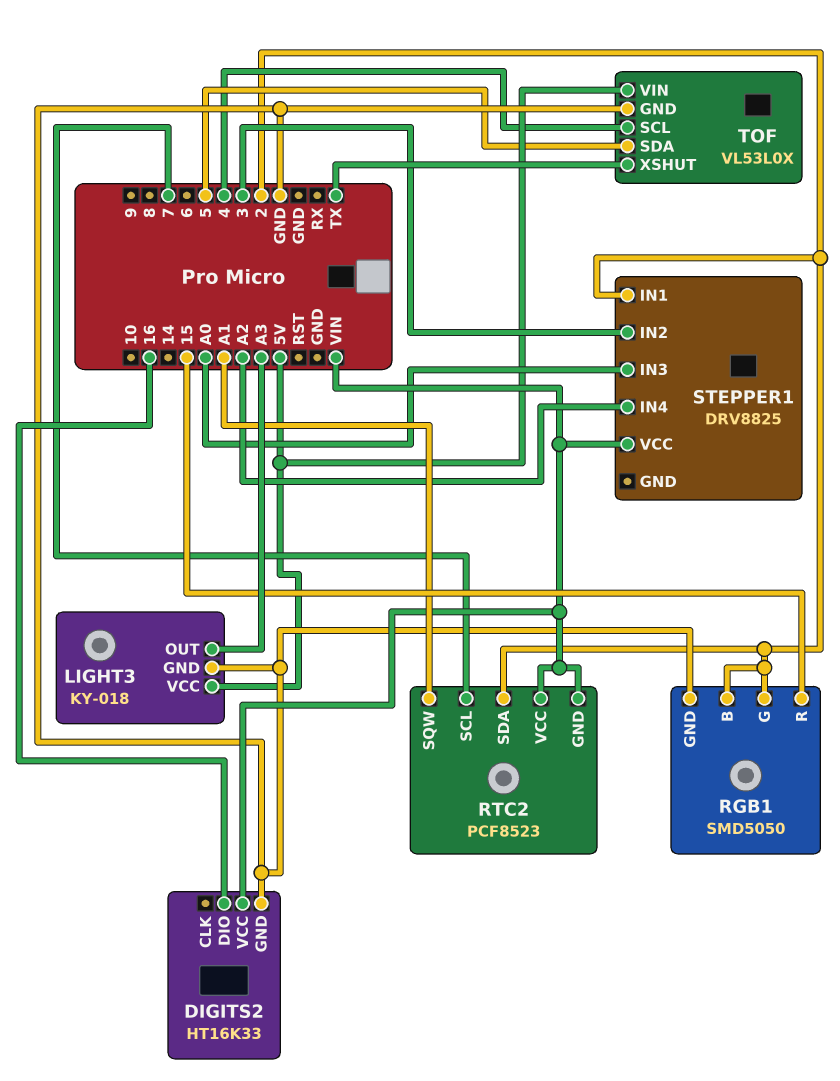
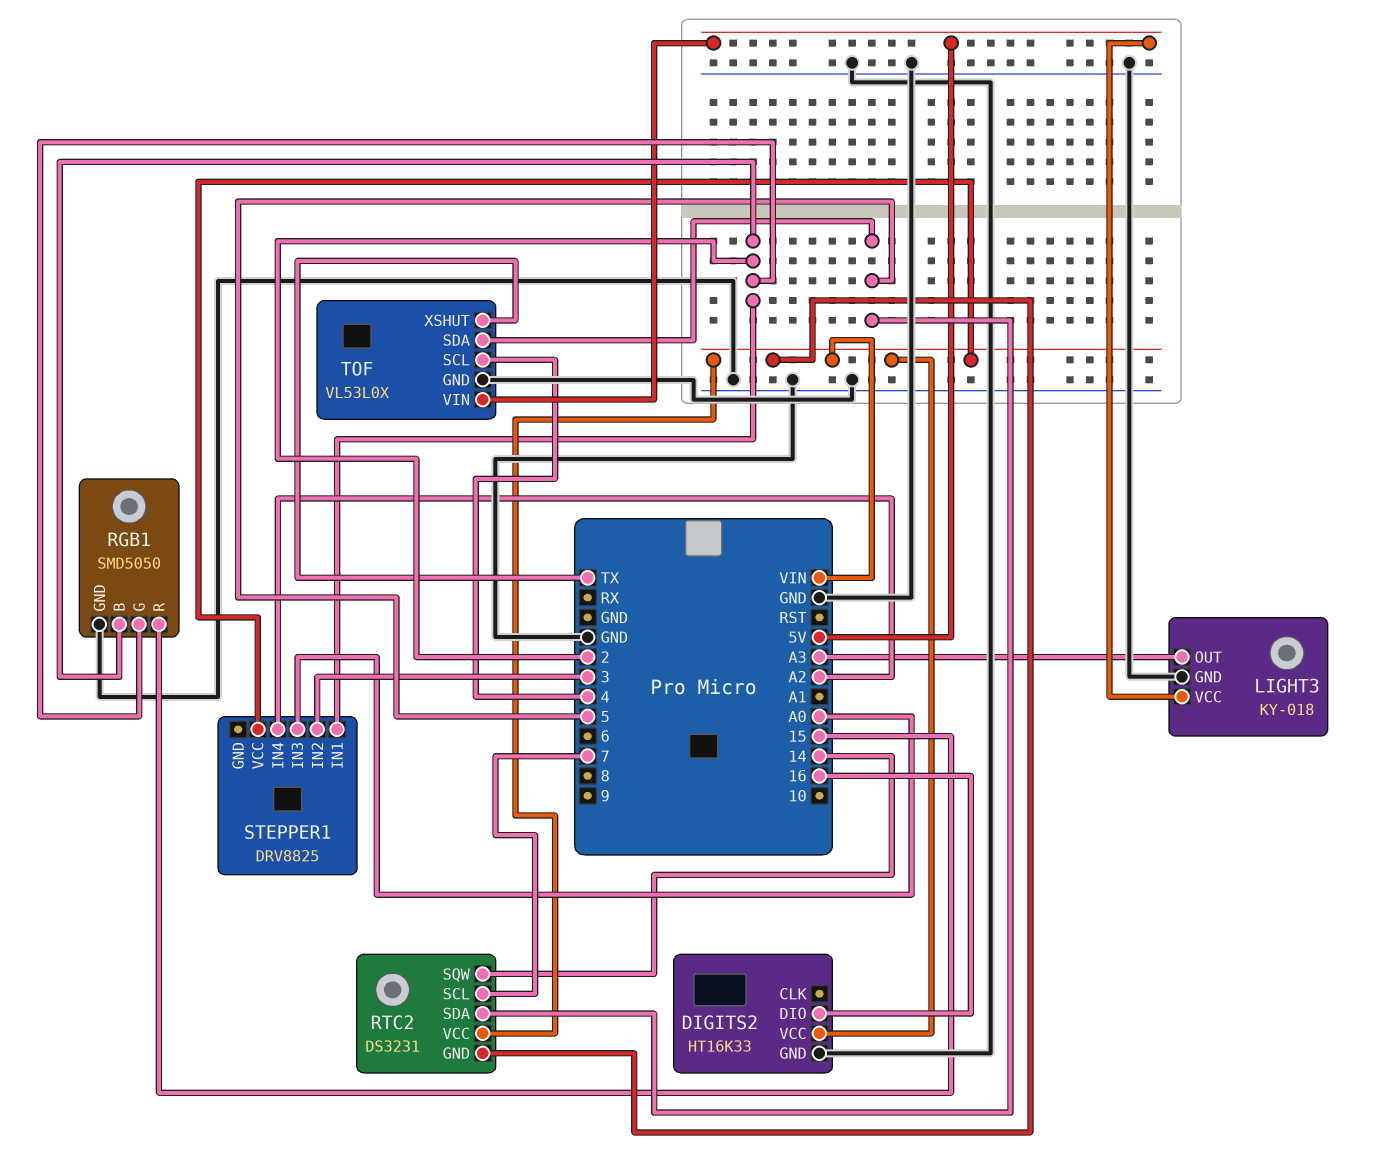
RTC2: PCF8523 -> DS3231
RTC2 pin SDA: 2 -> 5
RTC2 pin SQW: A1 -> 14

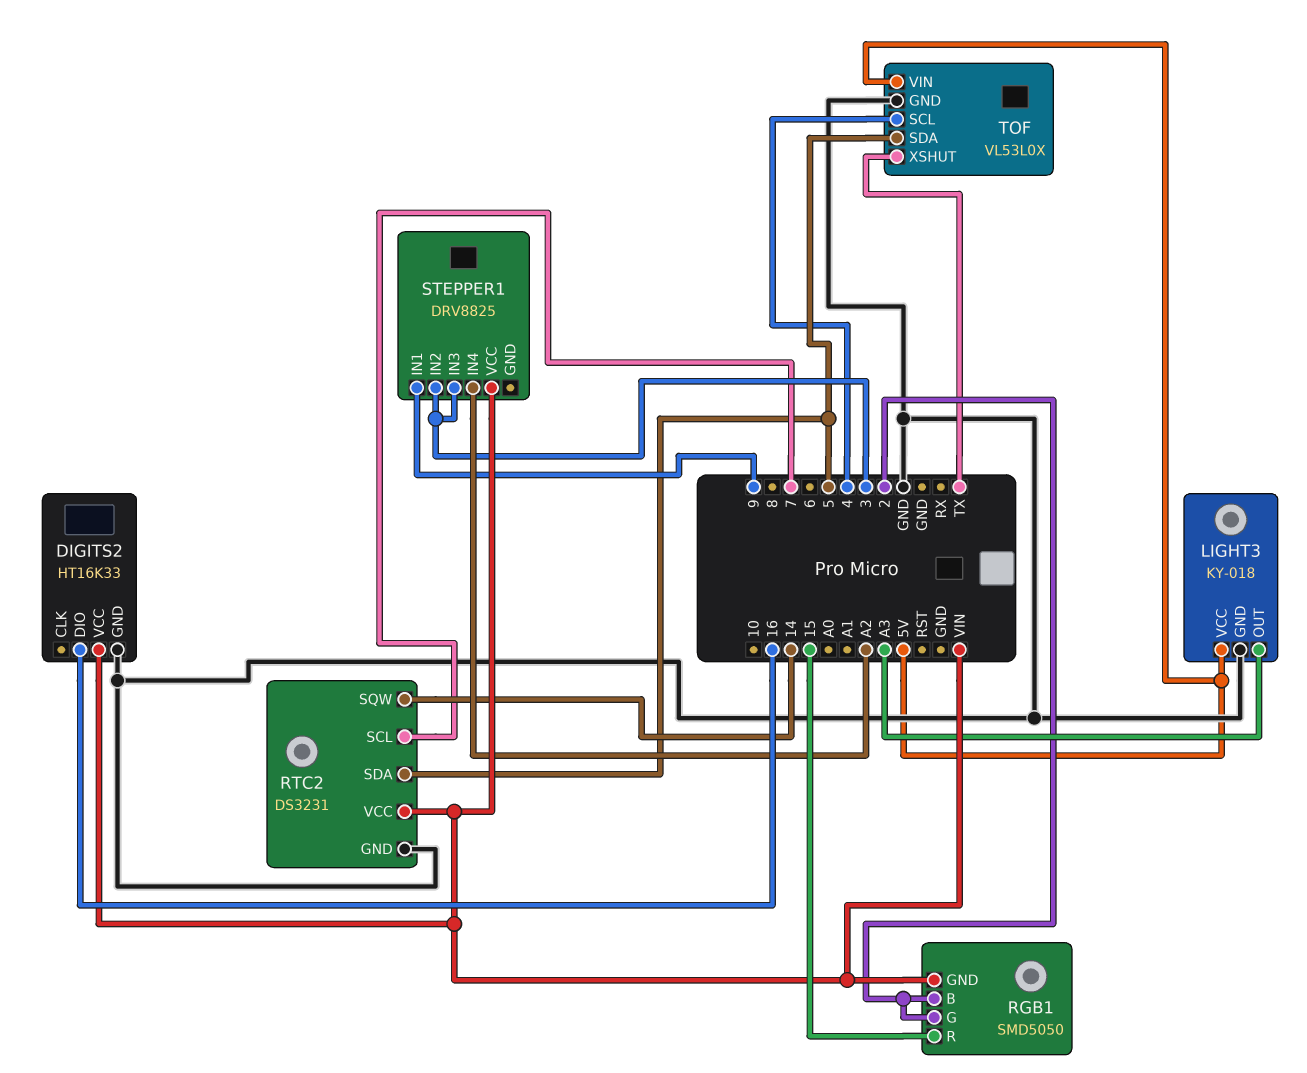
RGB1 pin GND: GND -> VIN
RTC2 pin GND: VIN -> GND
STEPPER1 pin IN1: 2 -> 9
STEPPER1 pin IN3: A0 -> 3

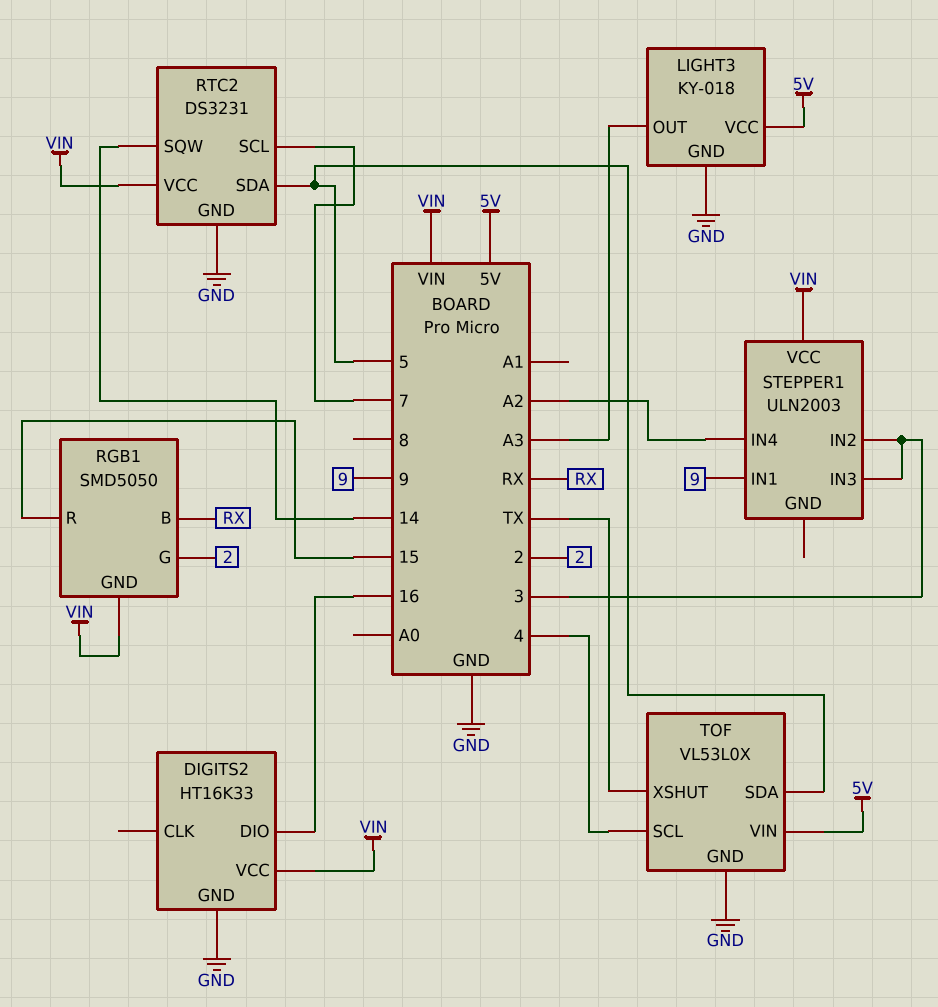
RGB1 pin B: 2 -> RX
STEPPER1: DRV8825 -> ULN2003

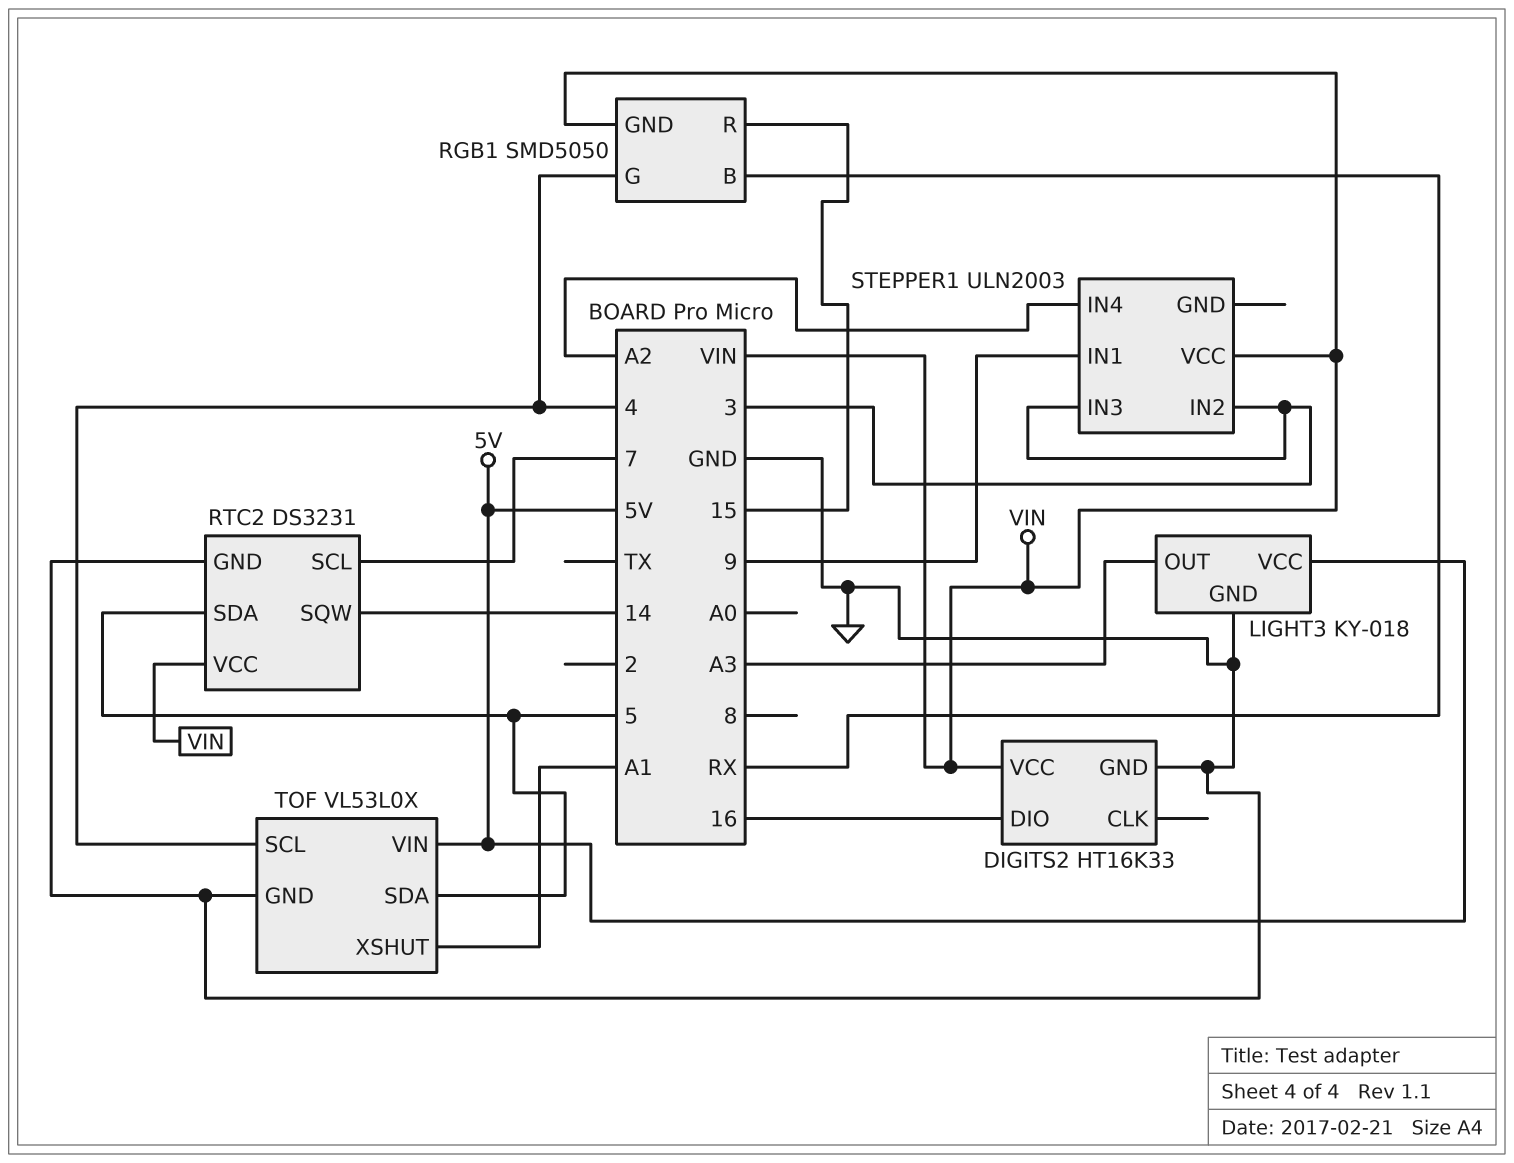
RGB1 pin G: 2 -> 4
TOF pin XSHUT: TX -> A1

